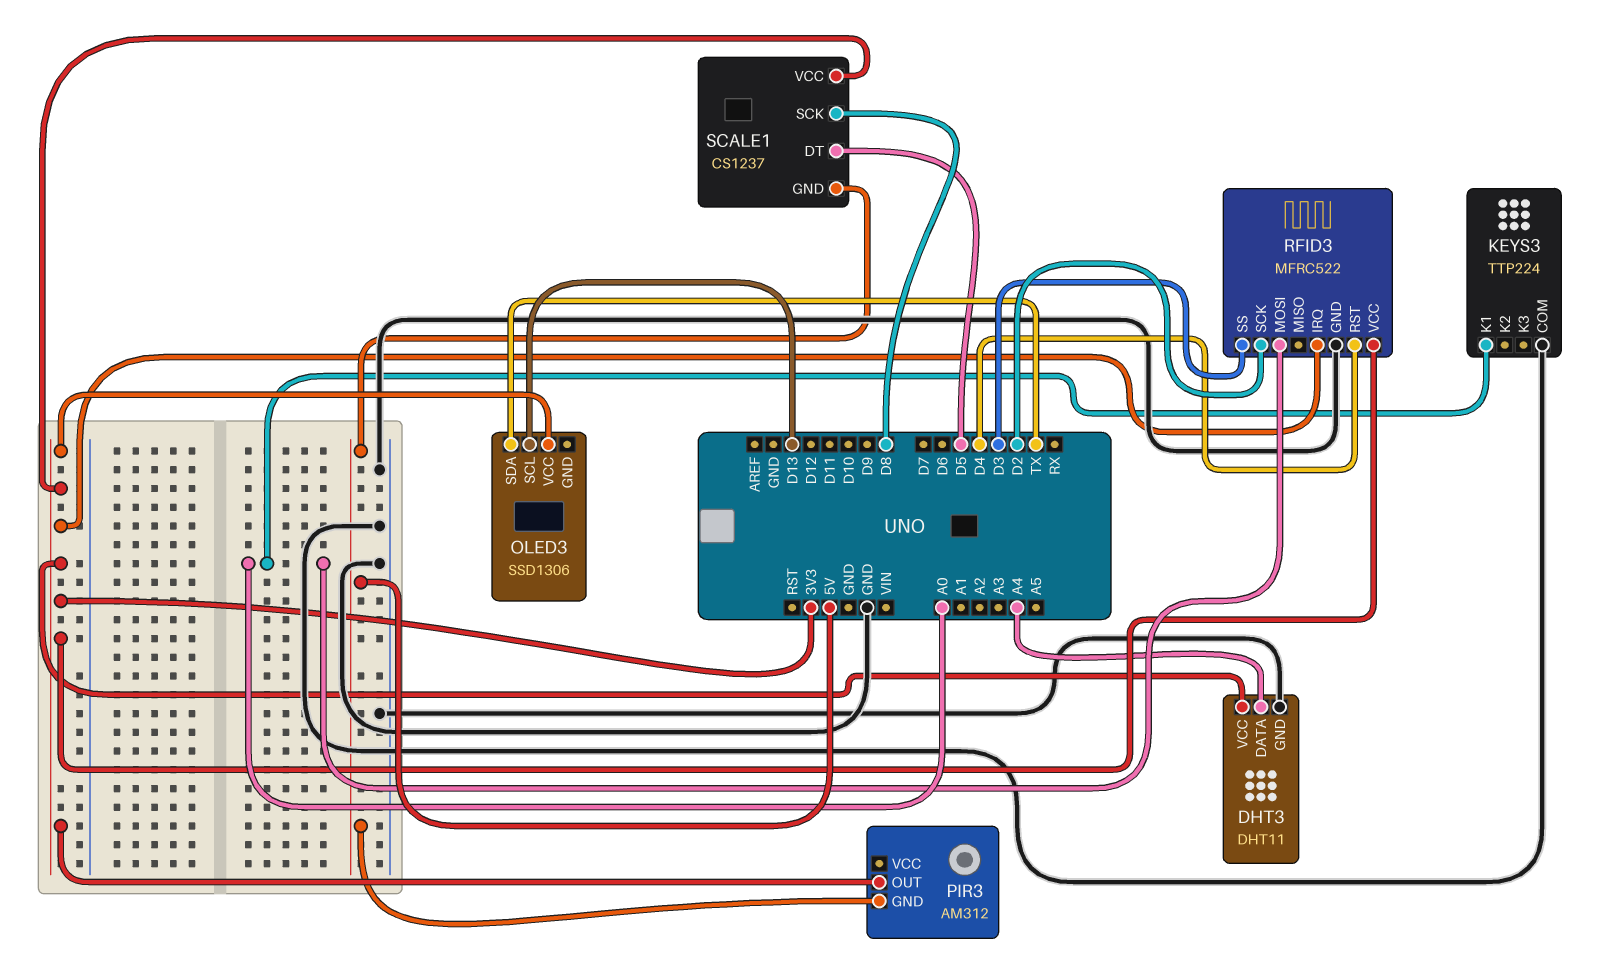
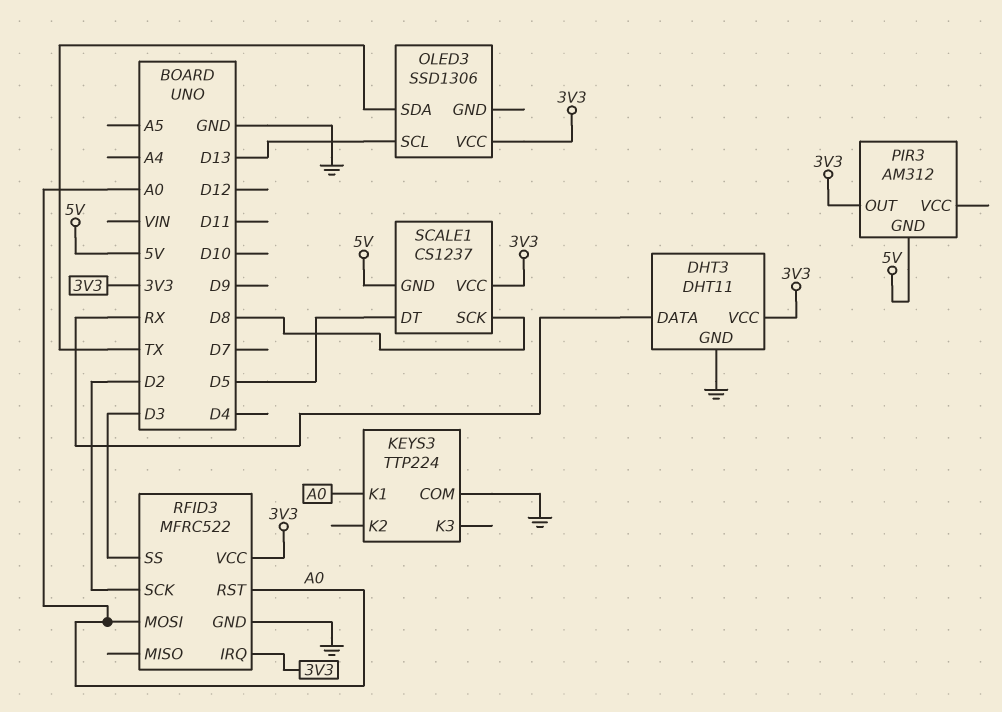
DHT3 pin DATA: A4 -> RX
RFID3 pin RST: D4 -> A0

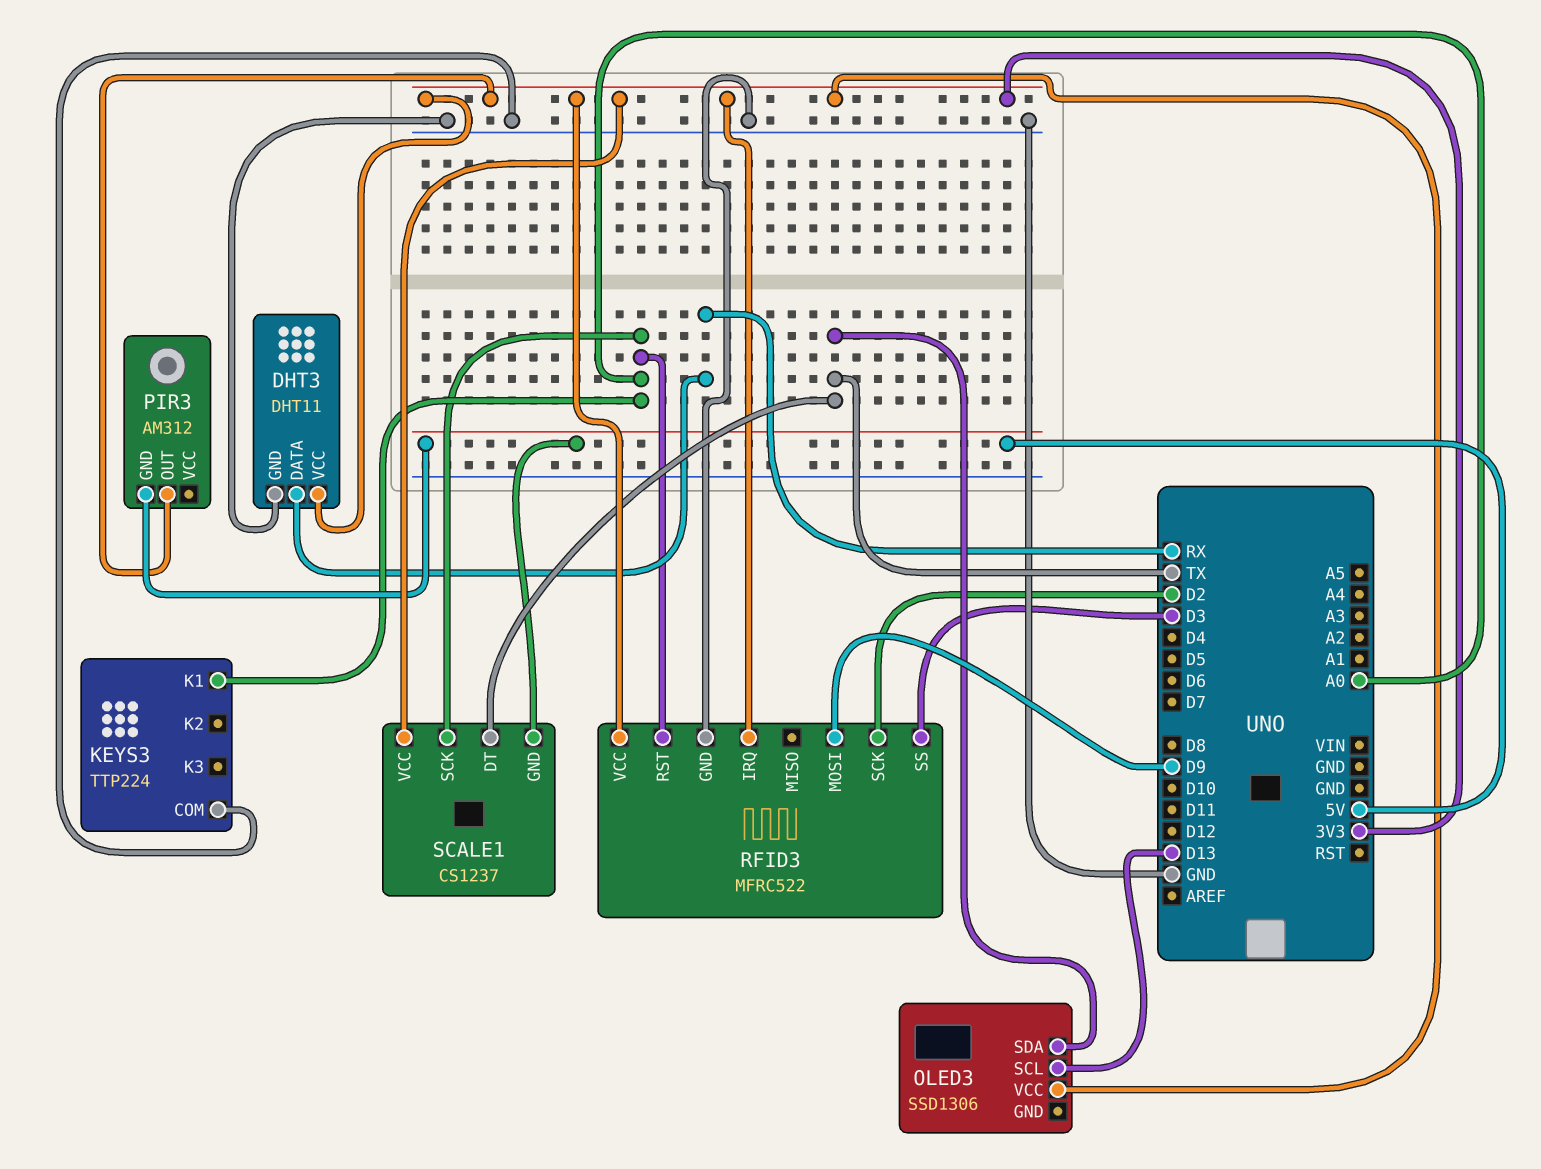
RFID3 pin MOSI: A0 -> D9
SCALE1 pin DT: D5 -> TX
SCALE1 pin SCK: D8 -> A0

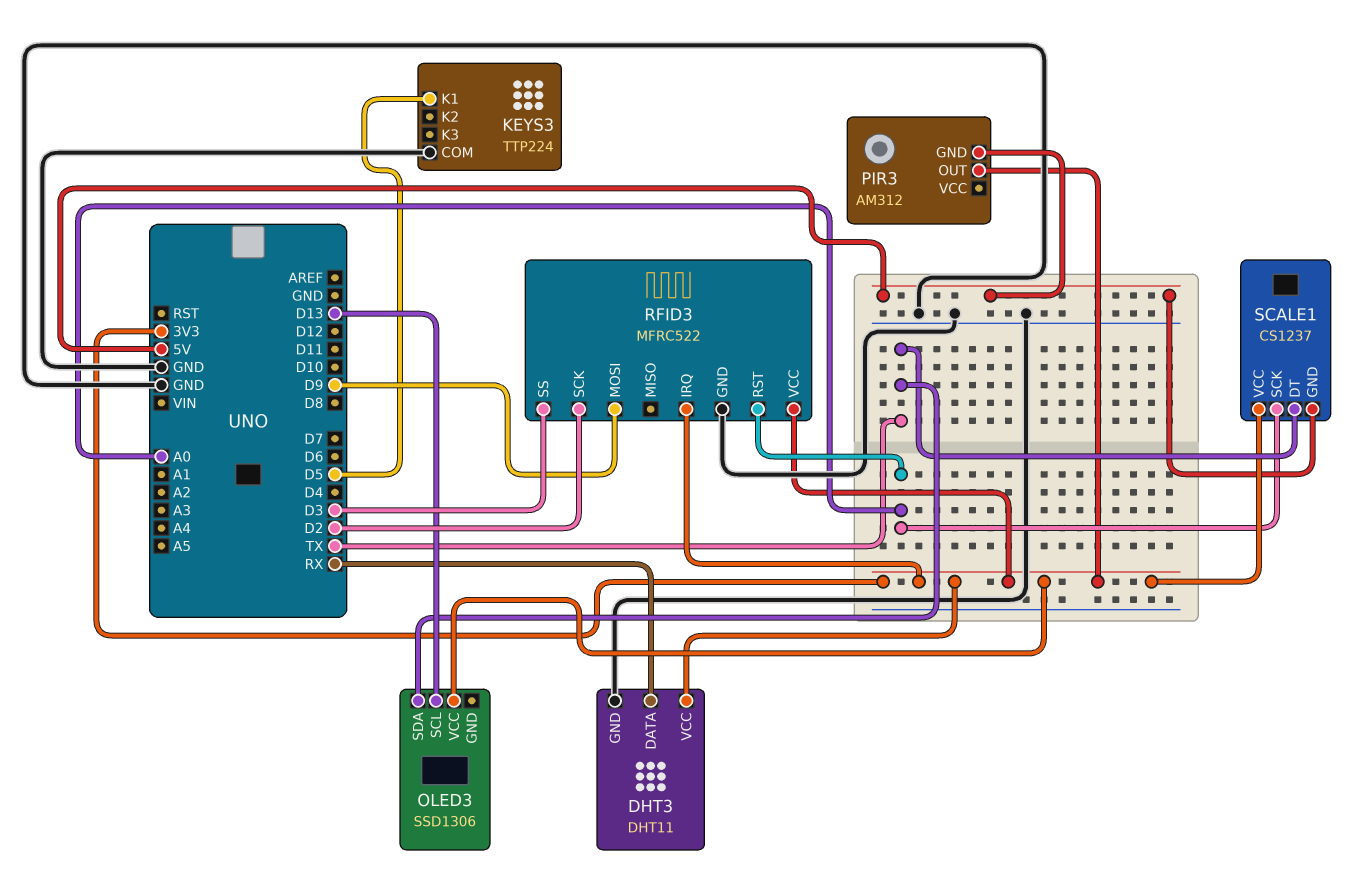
KEYS3 pin K1: A0 -> D5

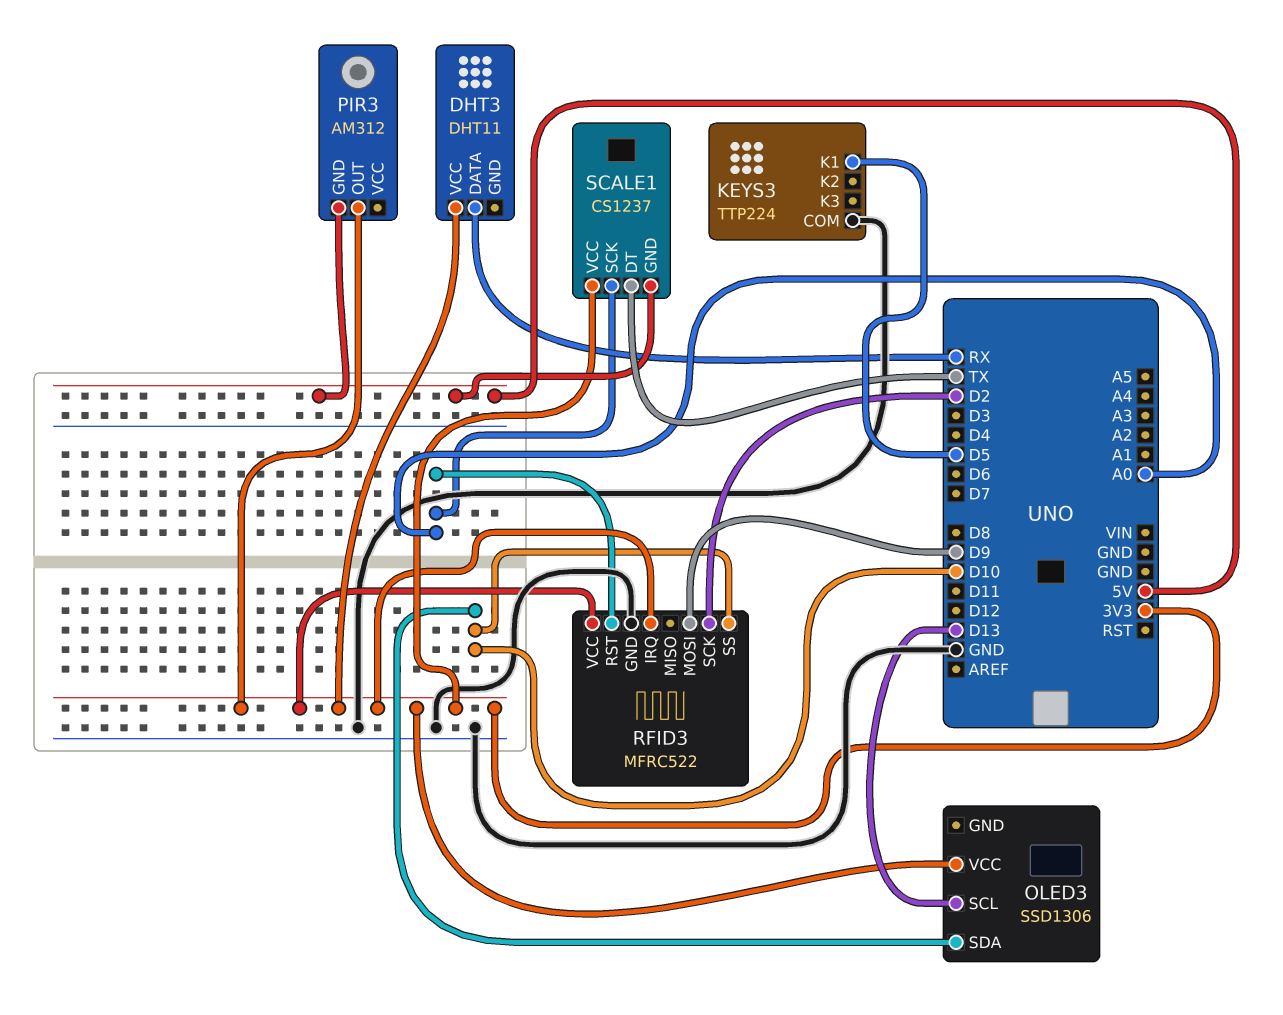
DHT3 pin GND: GND -> none
OLED3 pin SDA: TX -> D10
RFID3 pin SS: D3 -> D10

